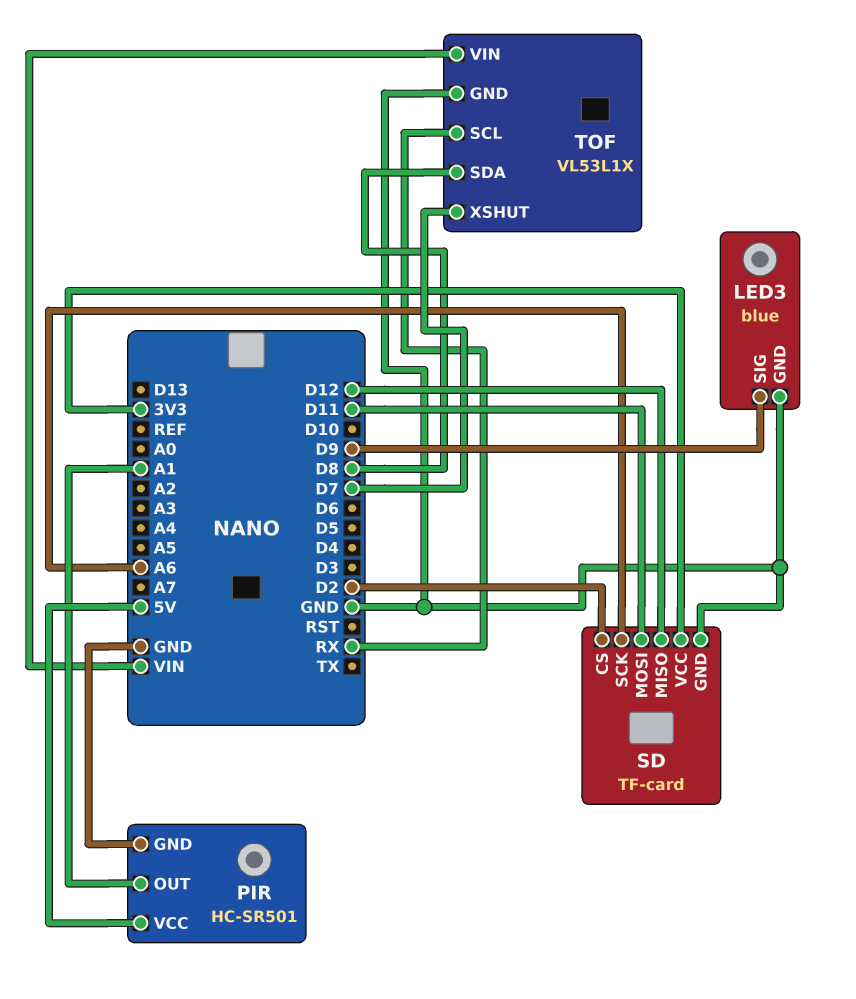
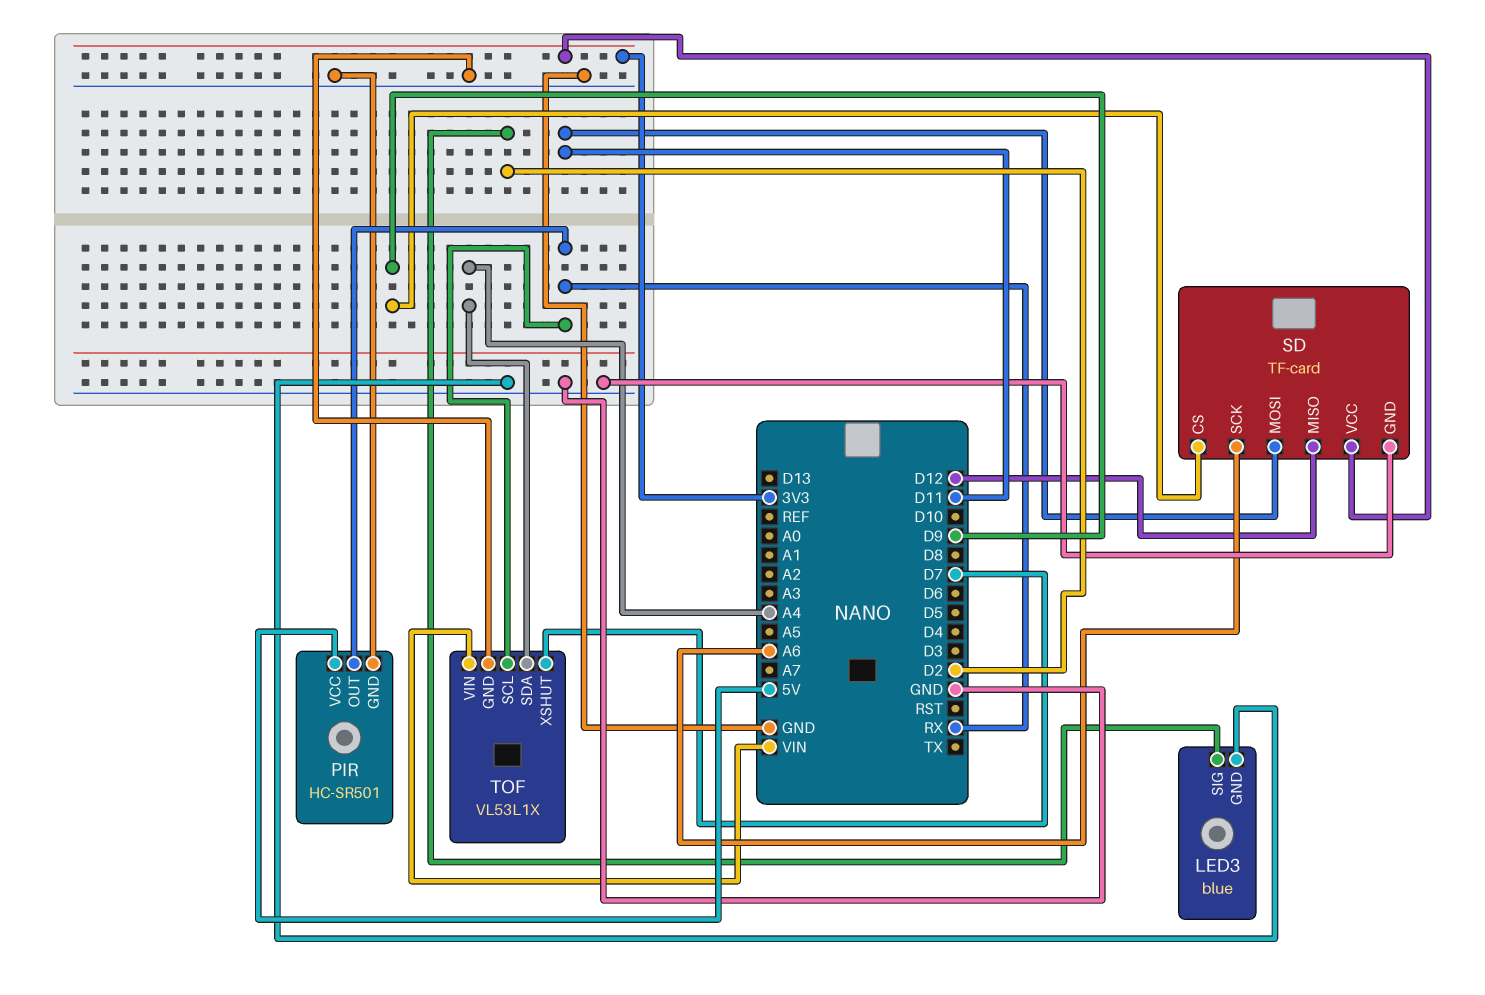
LED3 pin SIG: D9 -> D2
PIR pin OUT: A1 -> RX
SD pin CS: D2 -> D9
TOF pin SDA: D8 -> A4

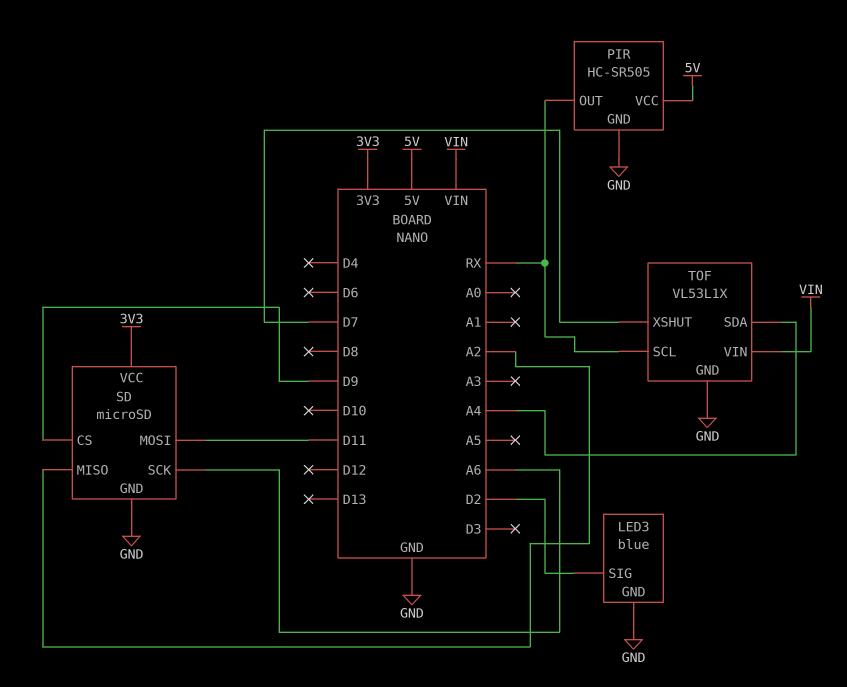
PIR: HC-SR501 -> HC-SR505
SD: TF-card -> microSD
SD pin MISO: D12 -> A2

